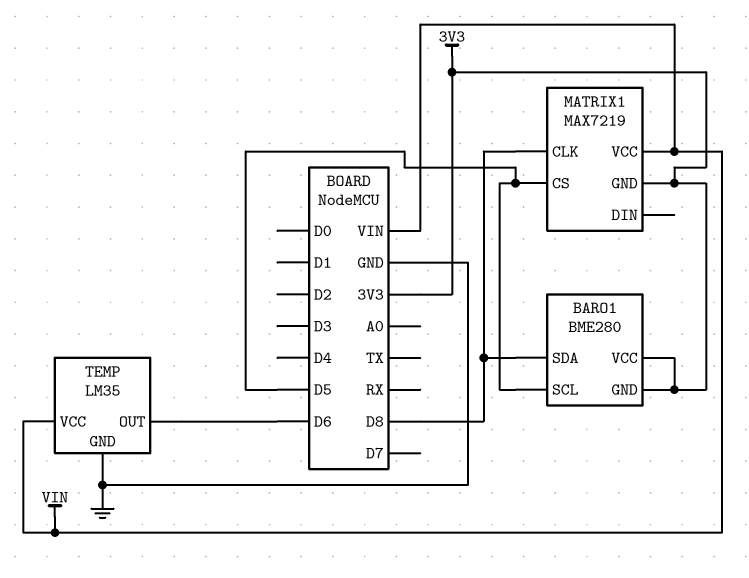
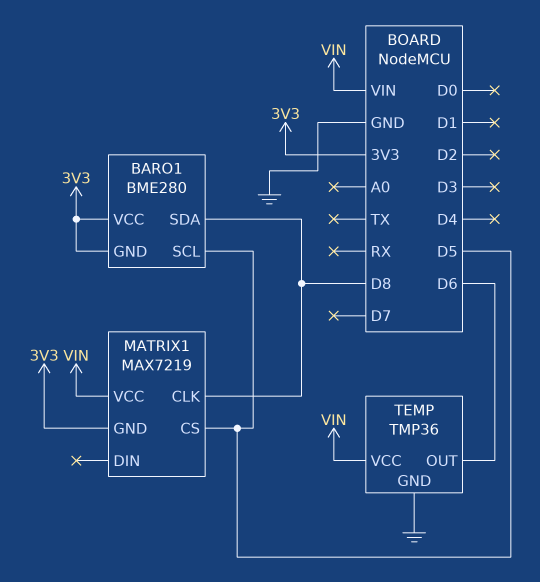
TEMP: LM35 -> TMP36

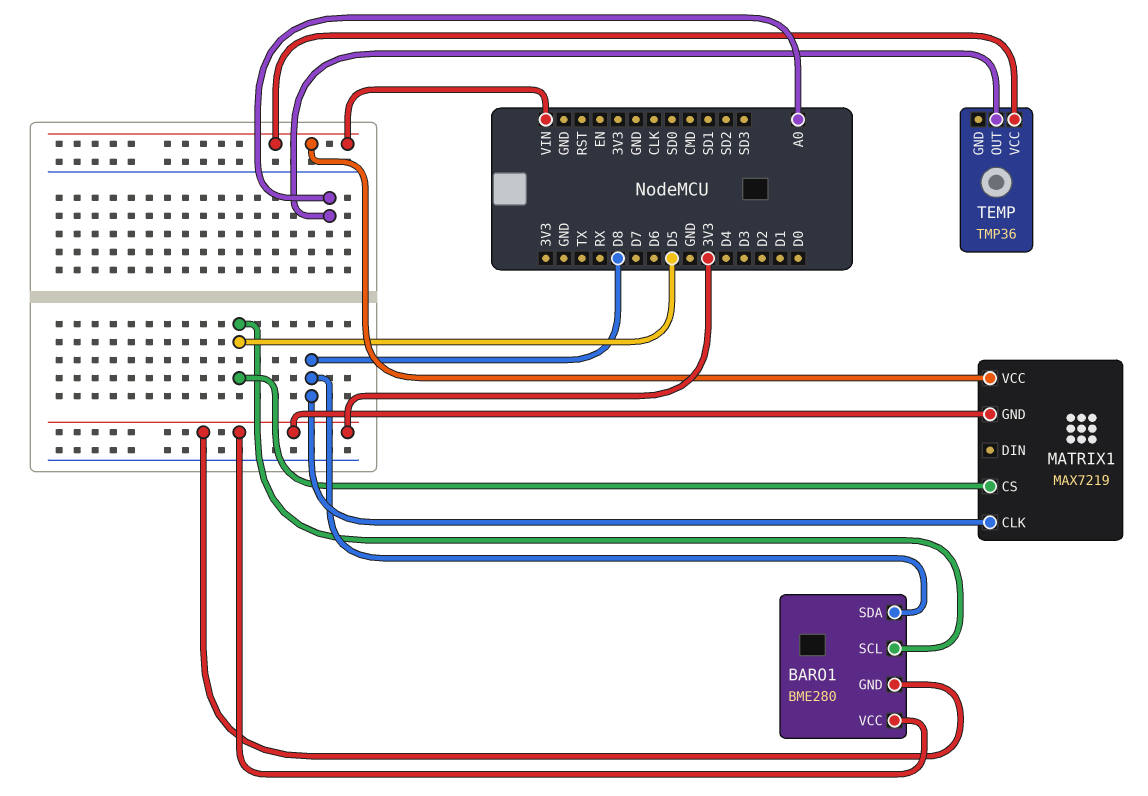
TEMP pin GND: GND -> none
TEMP pin OUT: D6 -> A0

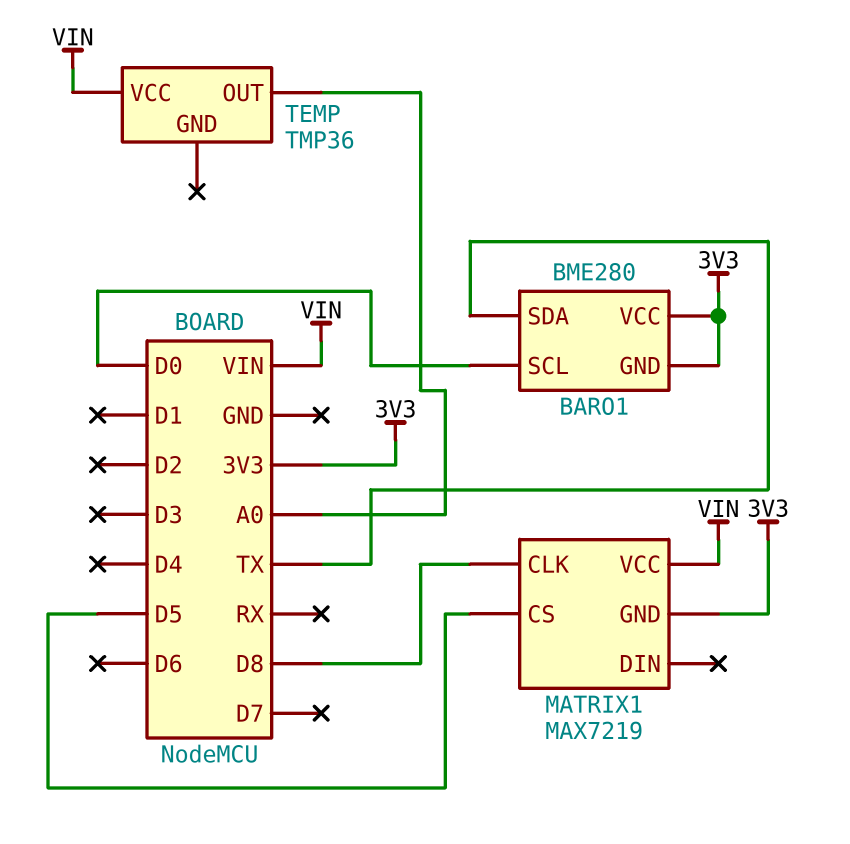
BARO1 pin SCL: D5 -> D0
BARO1 pin SDA: D8 -> TX

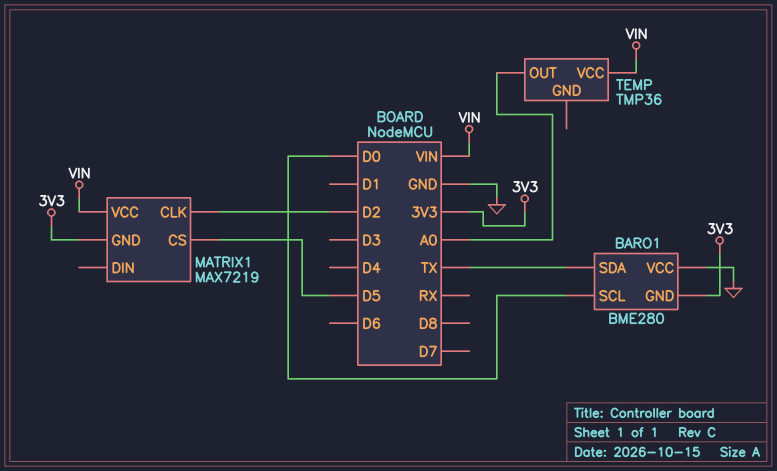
BARO1 pin VCC: 3V3 -> GND
MATRIX1 pin CLK: D8 -> D2

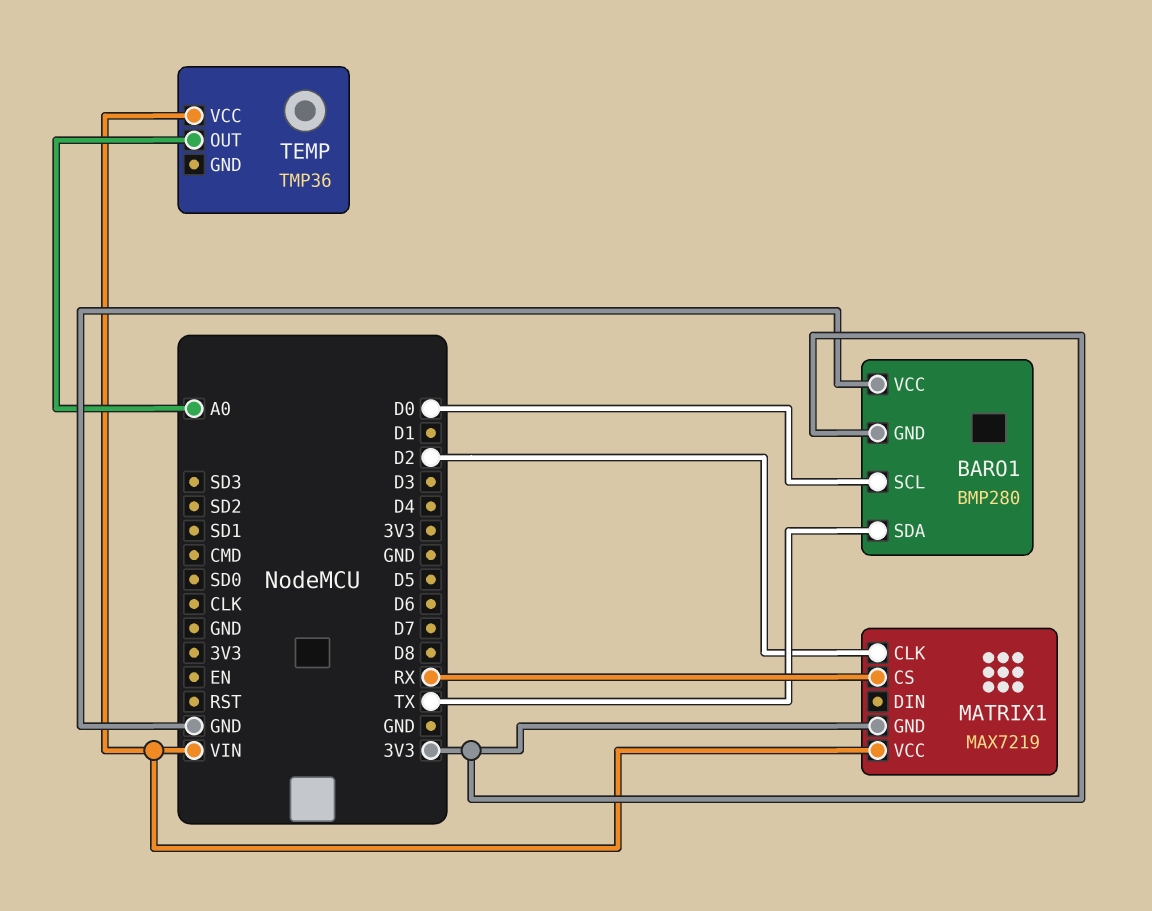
BARO1: BME280 -> BMP280
MATRIX1 pin CS: D5 -> RX

